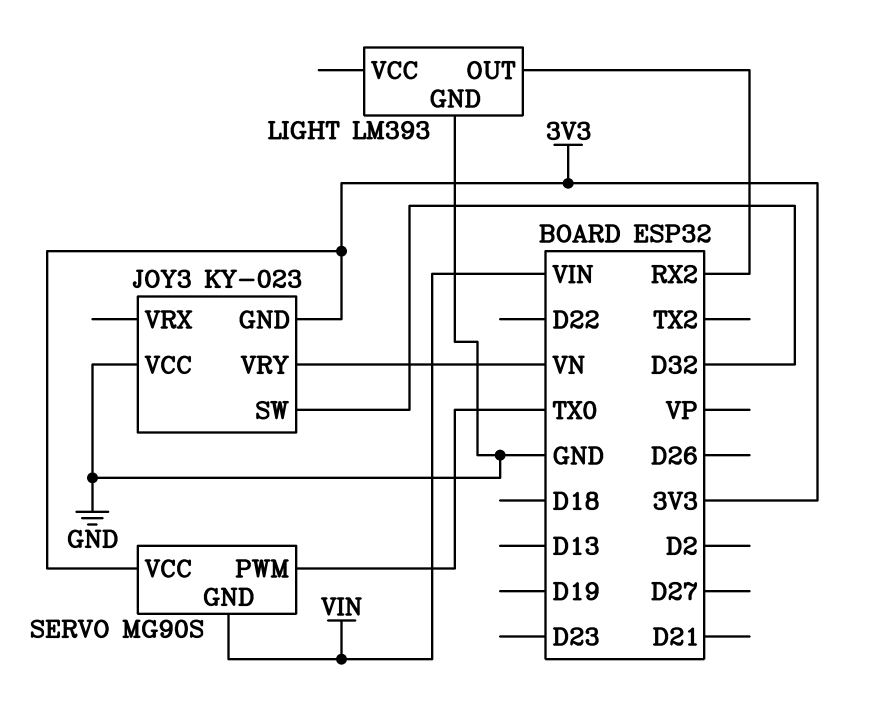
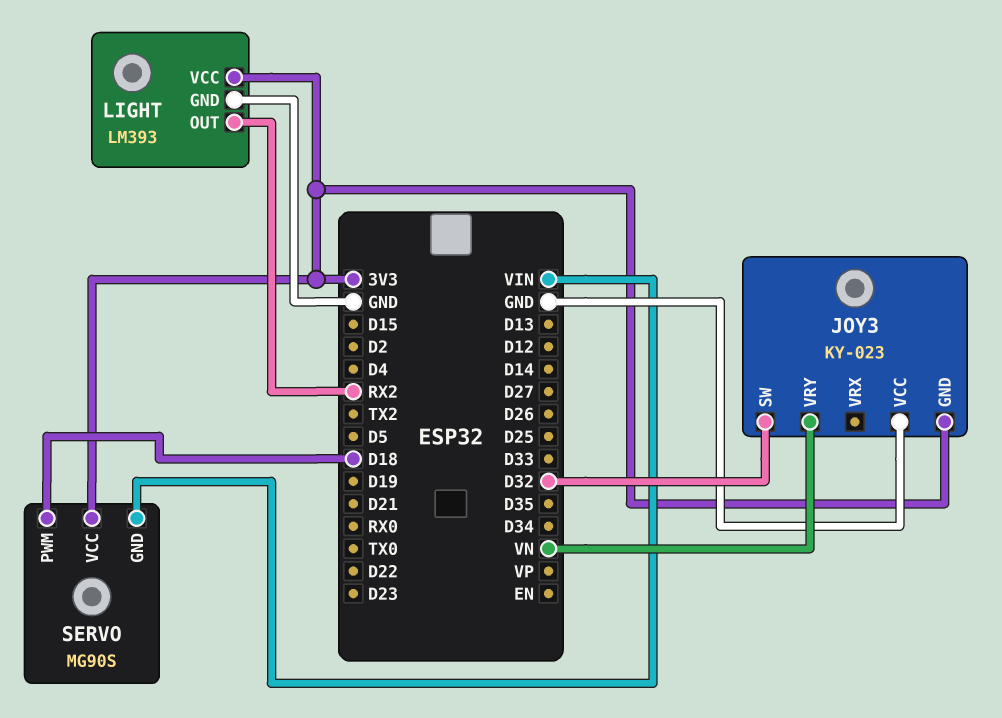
LIGHT pin VCC: none -> 3V3
SERVO pin PWM: TX0 -> D18

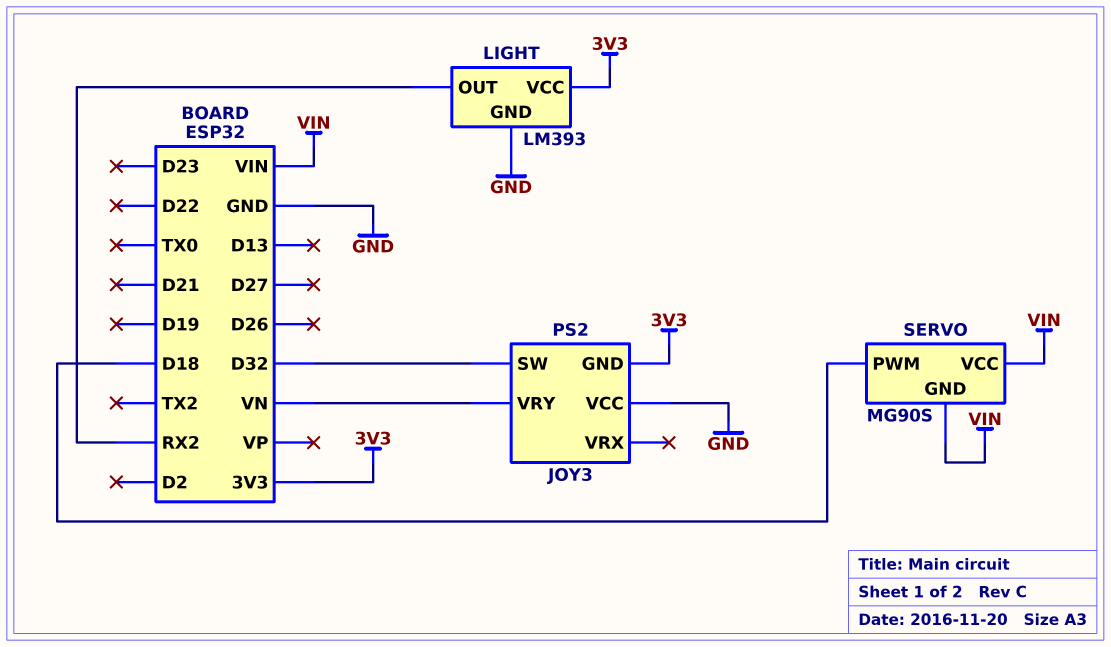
JOY3: KY-023 -> PS2
SERVO pin VCC: 3V3 -> VIN

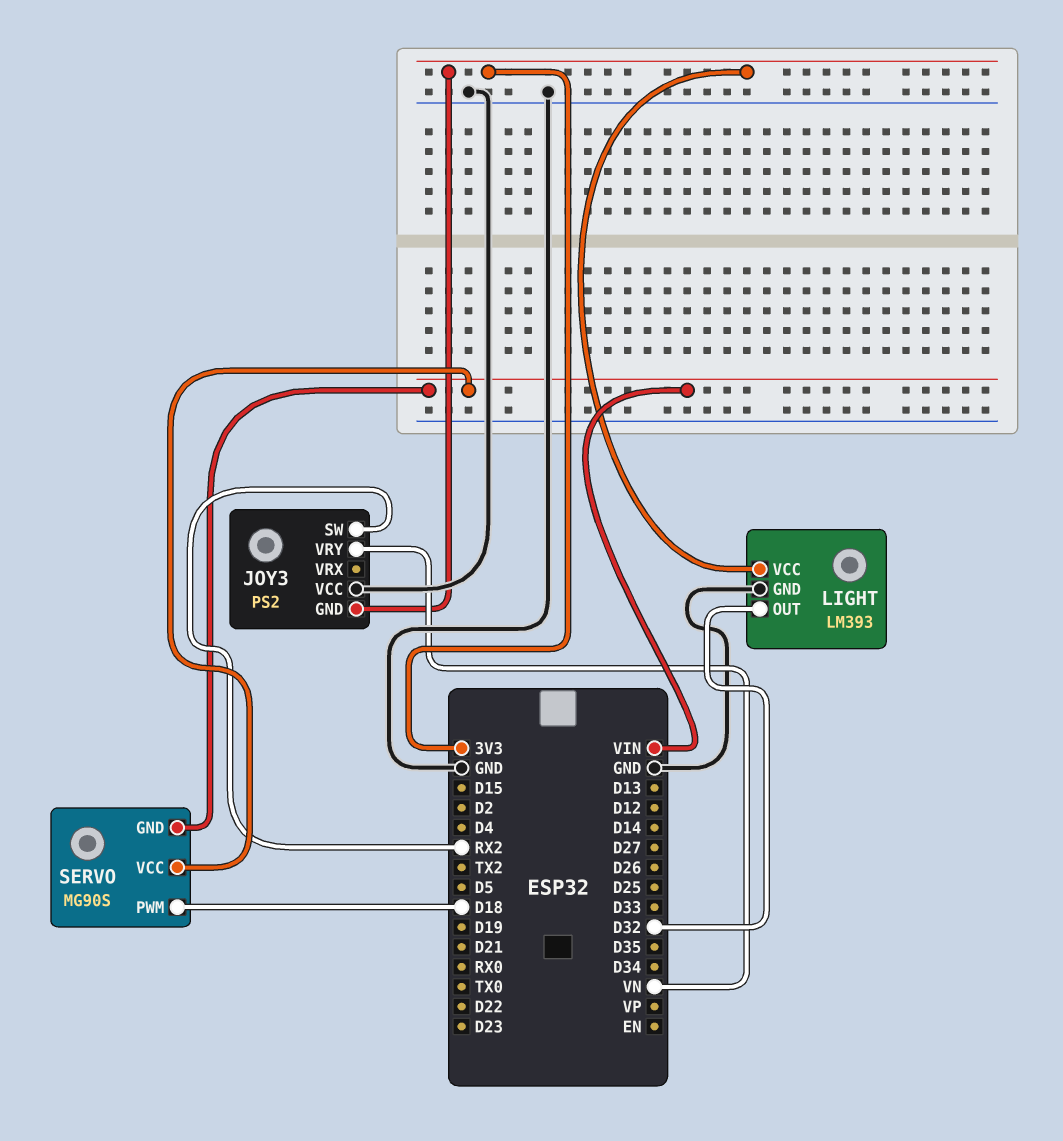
JOY3 pin SW: D32 -> RX2
LIGHT pin OUT: RX2 -> D32

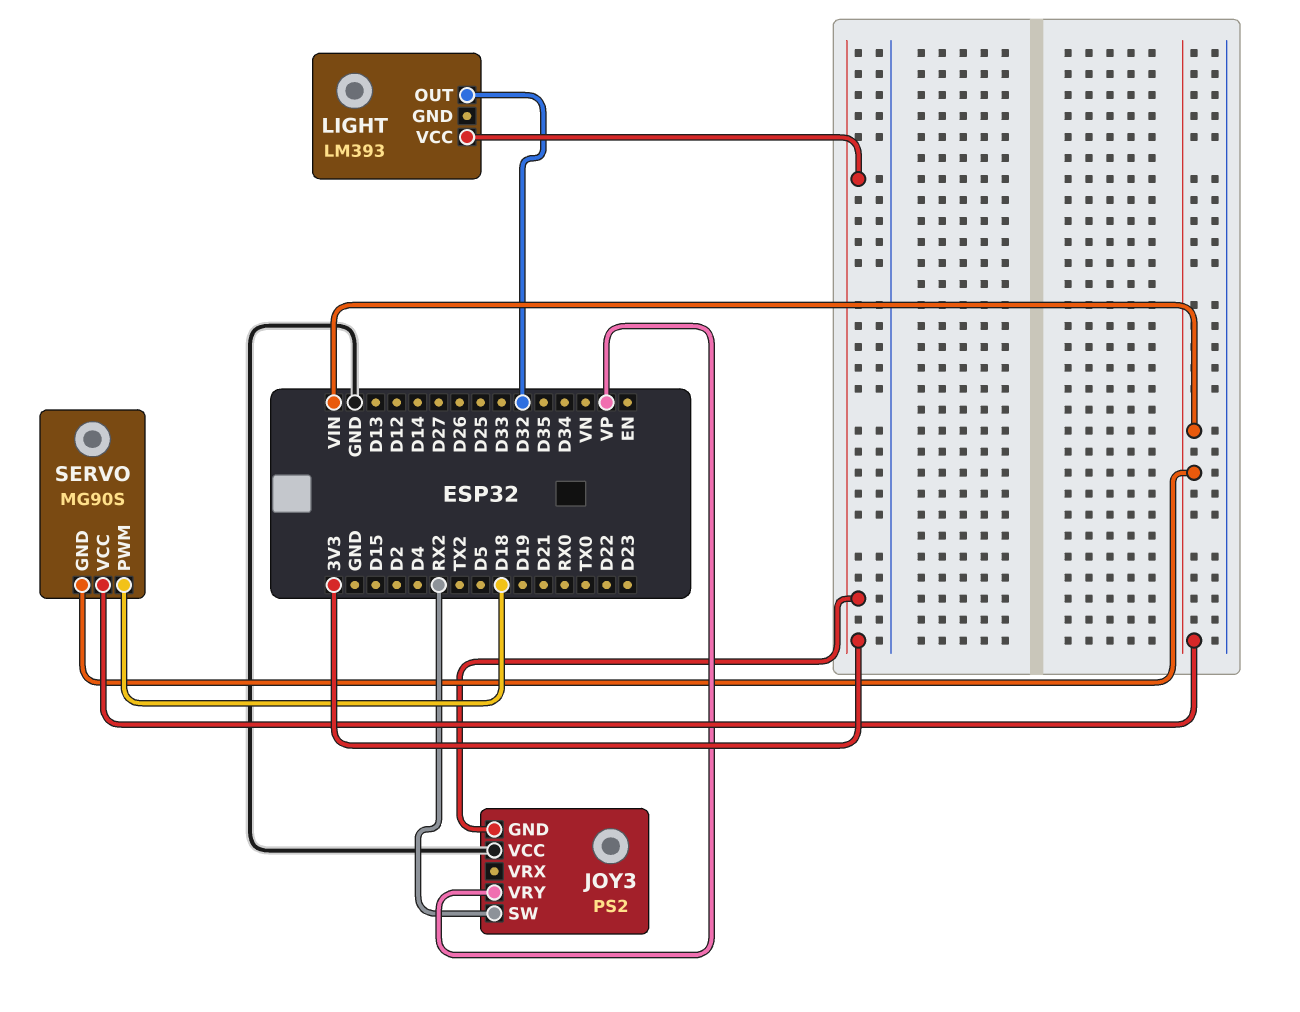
JOY3 pin VRY: VN -> VP
LIGHT pin GND: GND -> none

